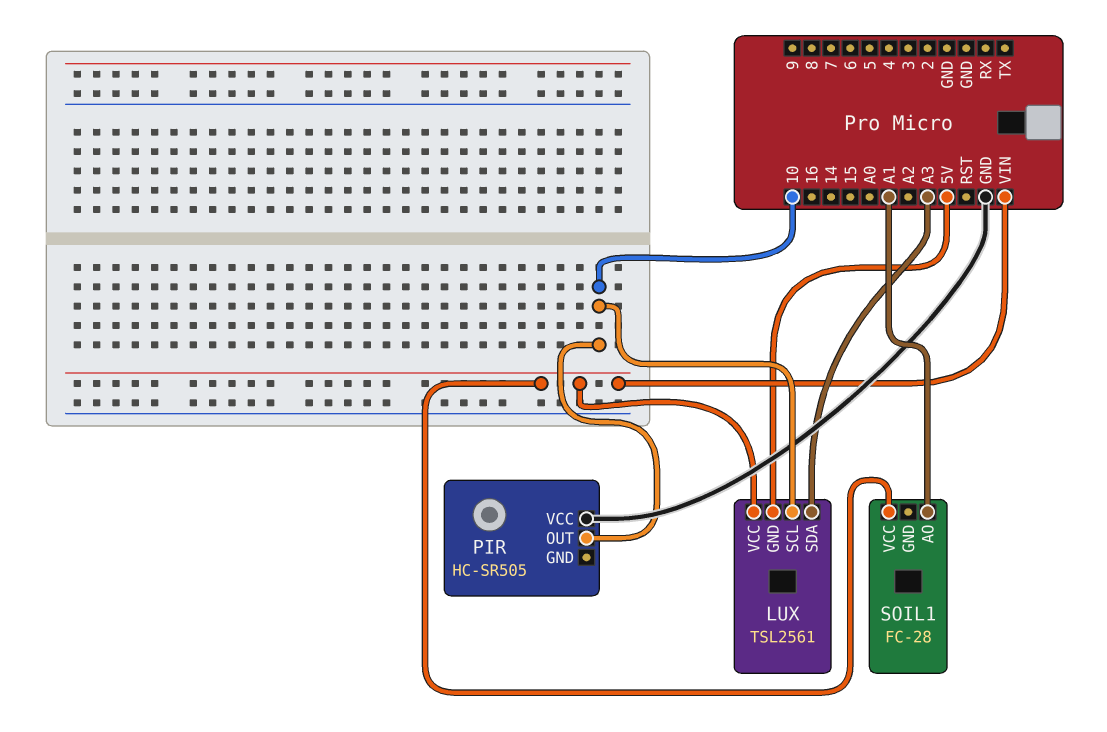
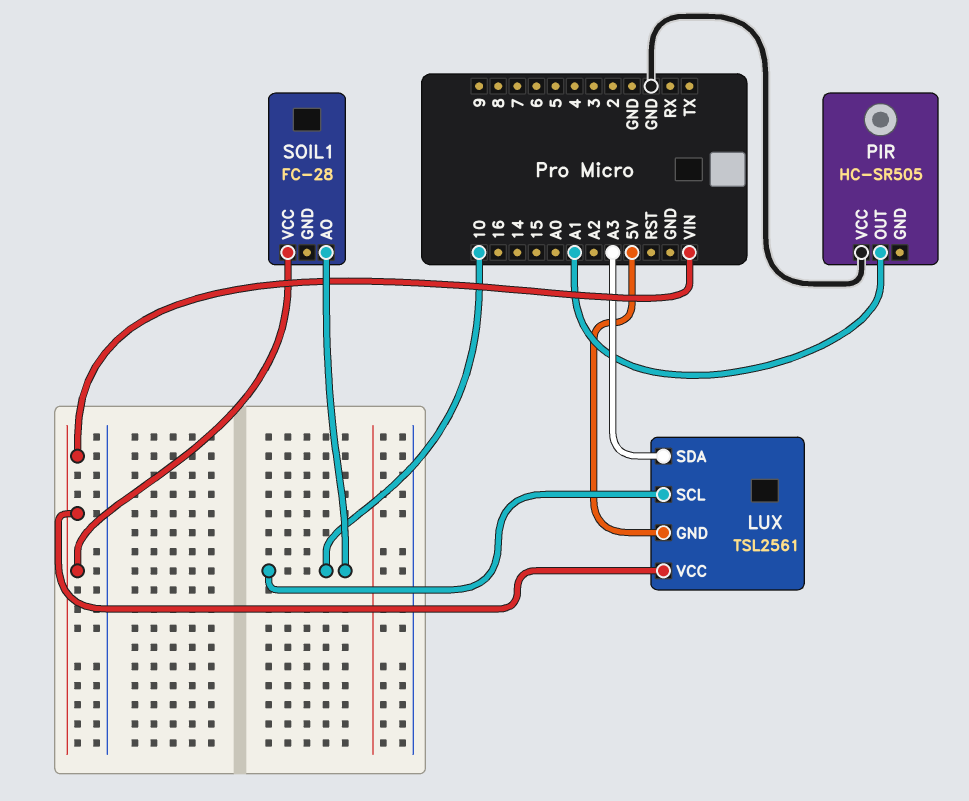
PIR pin OUT: 10 -> A1
SOIL1 pin AO: A1 -> 10

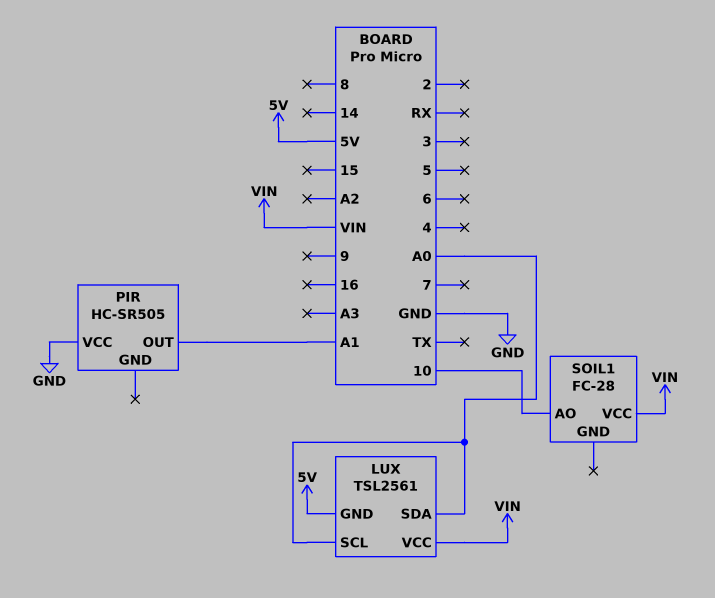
LUX pin SCL: 10 -> A0
LUX pin SDA: A3 -> A0

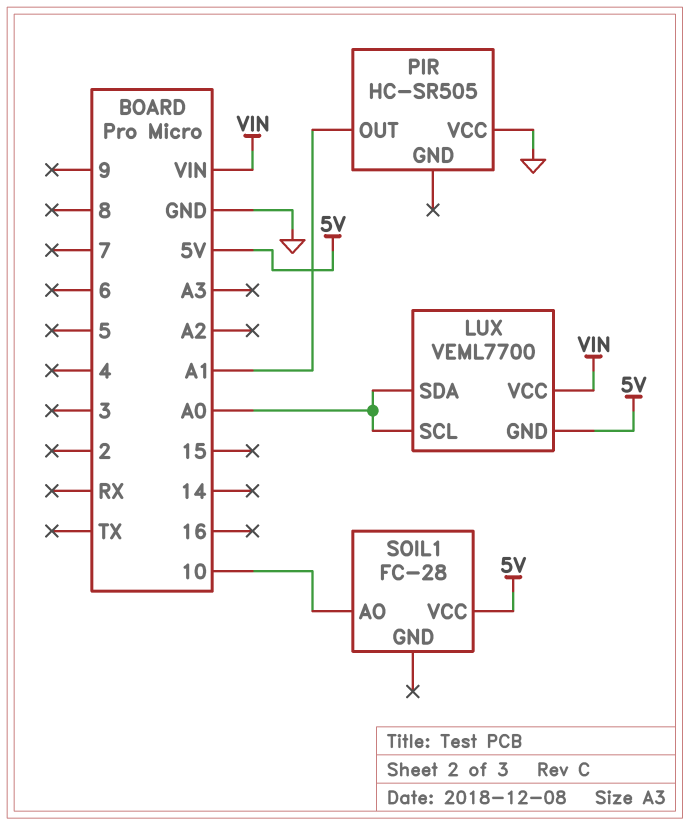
LUX: TSL2561 -> VEML7700
SOIL1 pin VCC: VIN -> 5V

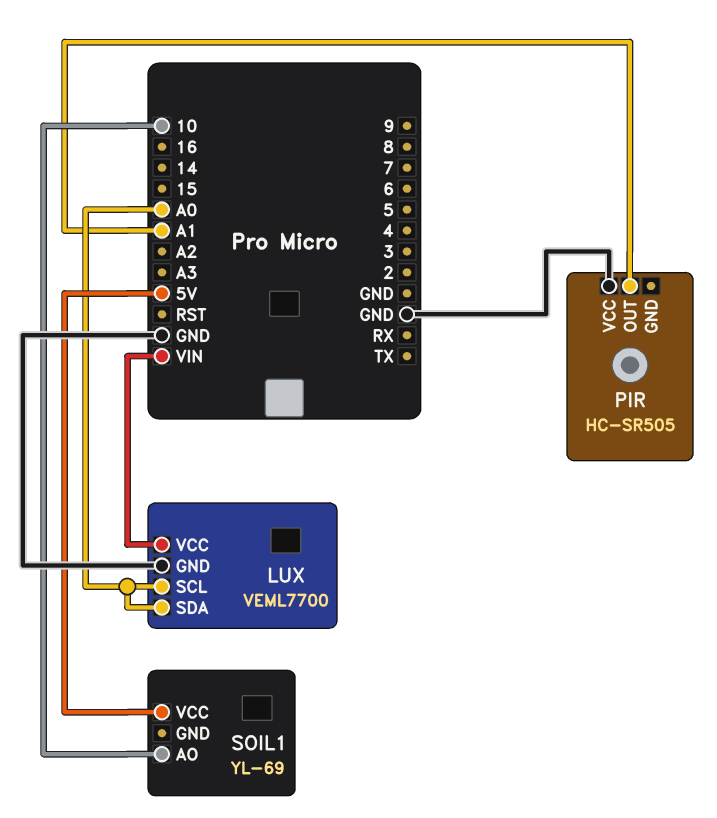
LUX pin GND: 5V -> GND
SOIL1: FC-28 -> YL-69

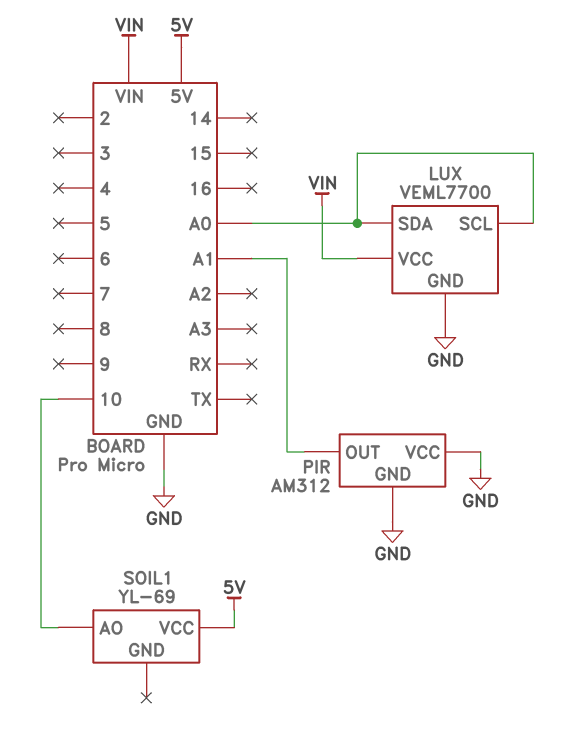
PIR: HC-SR505 -> AM312
PIR pin GND: none -> GND

